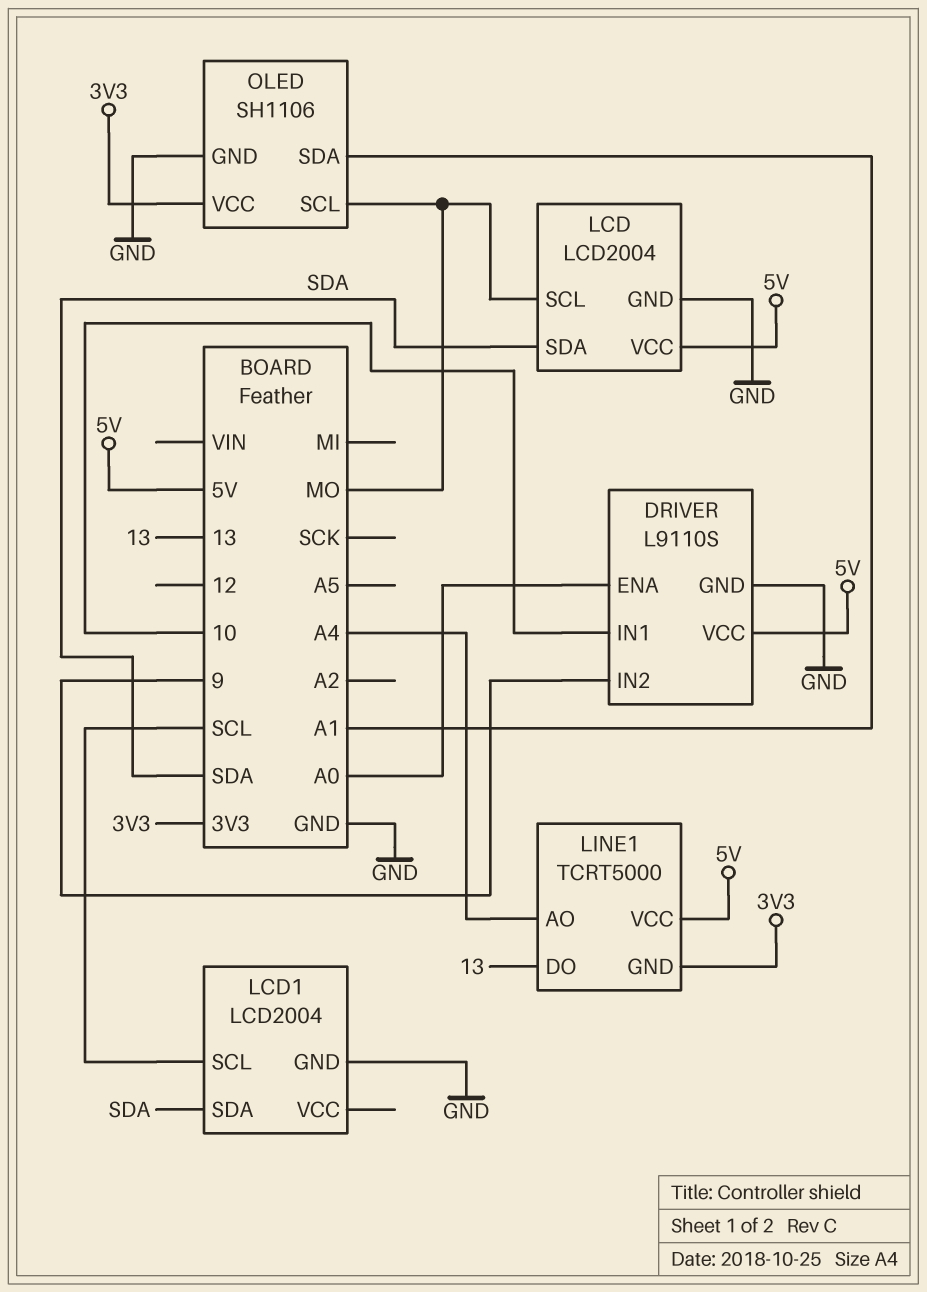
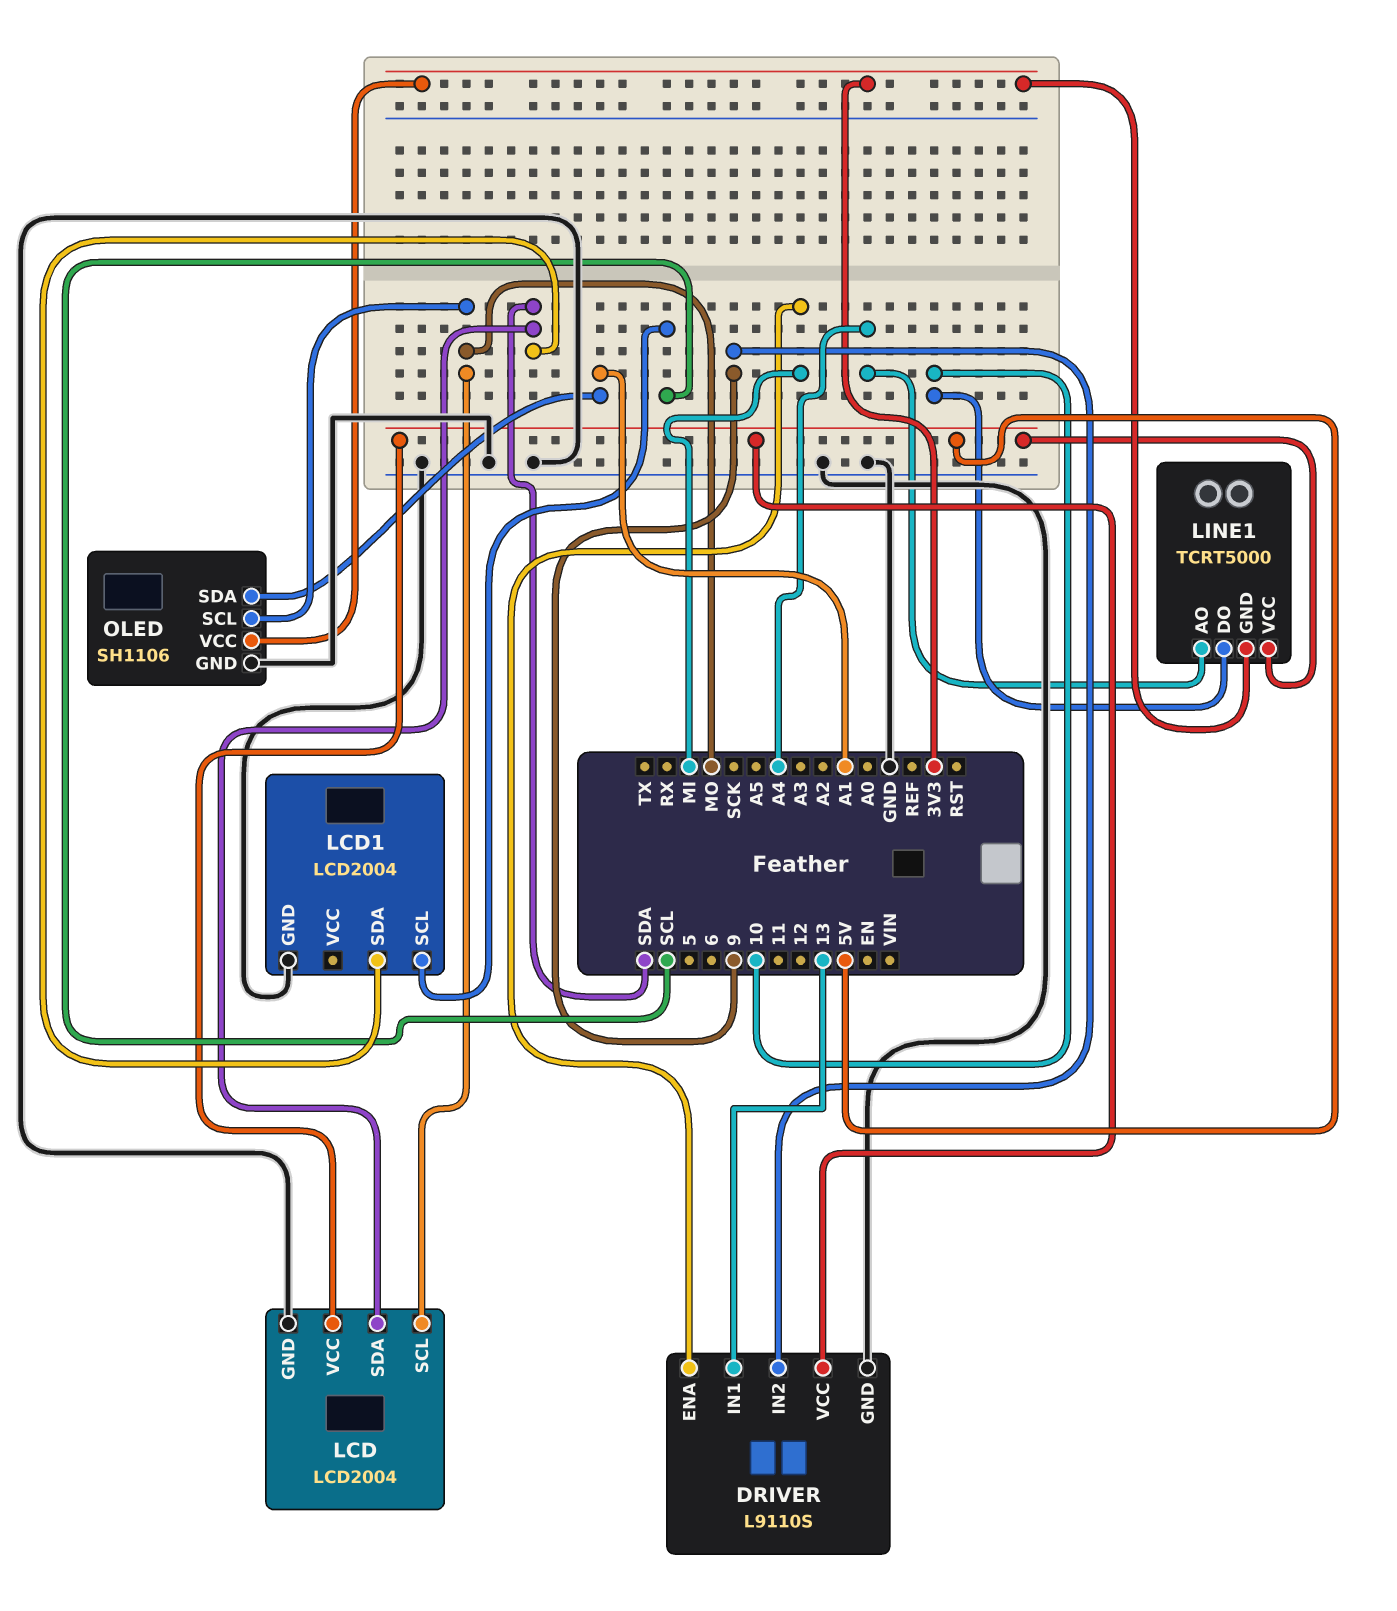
DRIVER pin ENA: A0 -> MI
DRIVER pin IN1: 10 -> 13
LINE1 pin DO: 13 -> 10

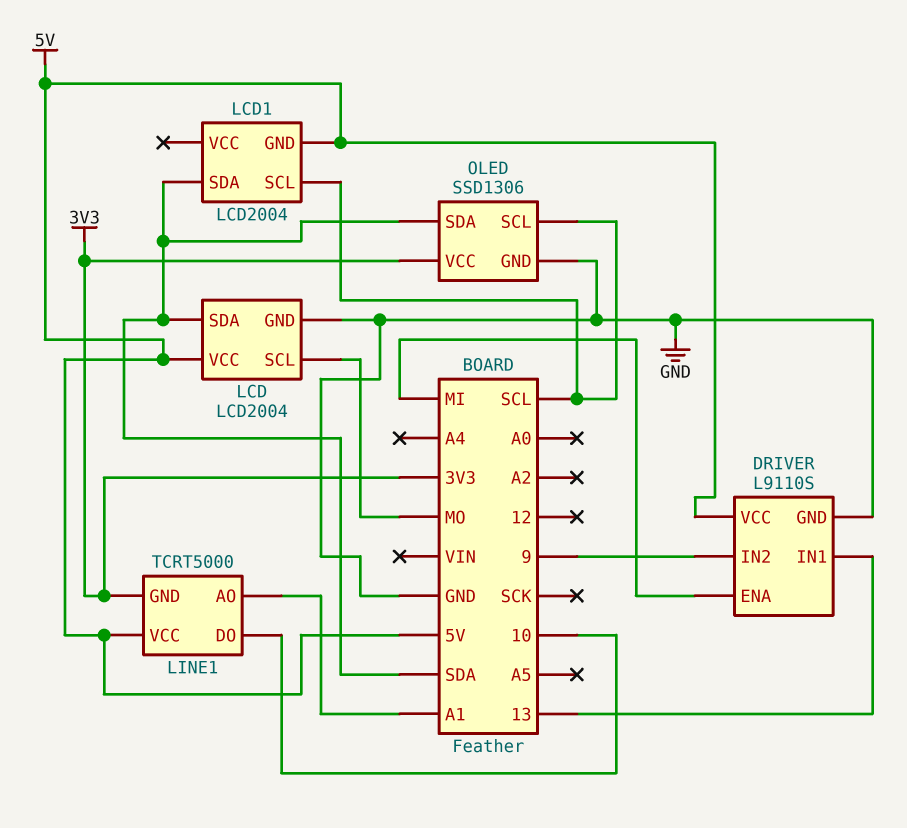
LCD1 pin GND: GND -> 5V
LINE1 pin AO: A4 -> A1
OLED: SH1106 -> SSD1306
OLED pin SCL: MO -> SCL
OLED pin SDA: A1 -> SDA

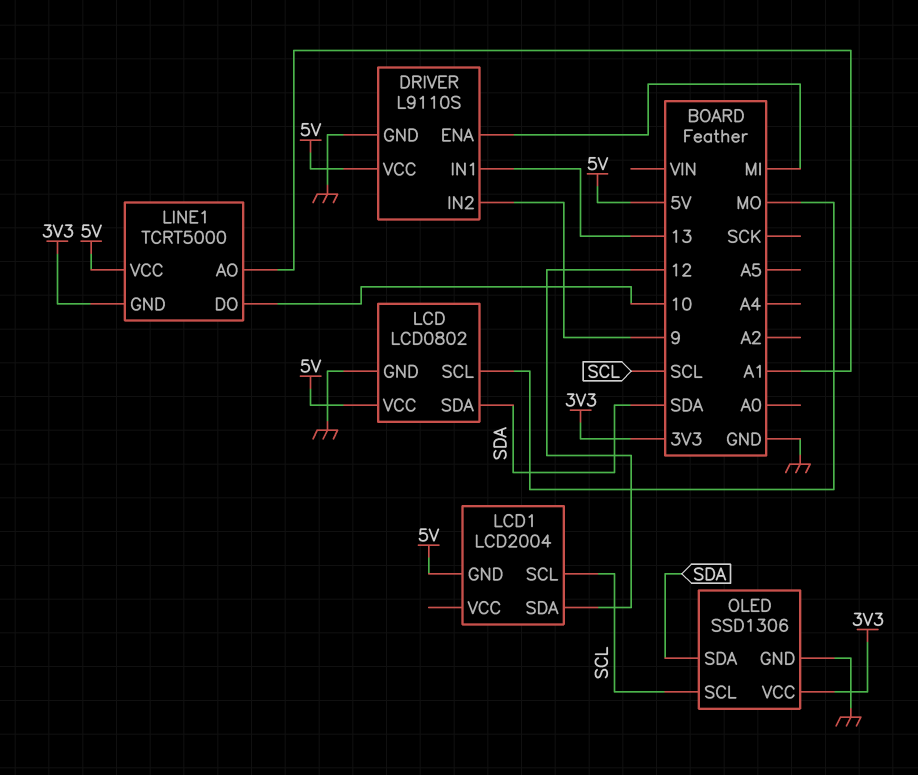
LCD: LCD2004 -> LCD0802
LCD1 pin SDA: SDA -> 12

